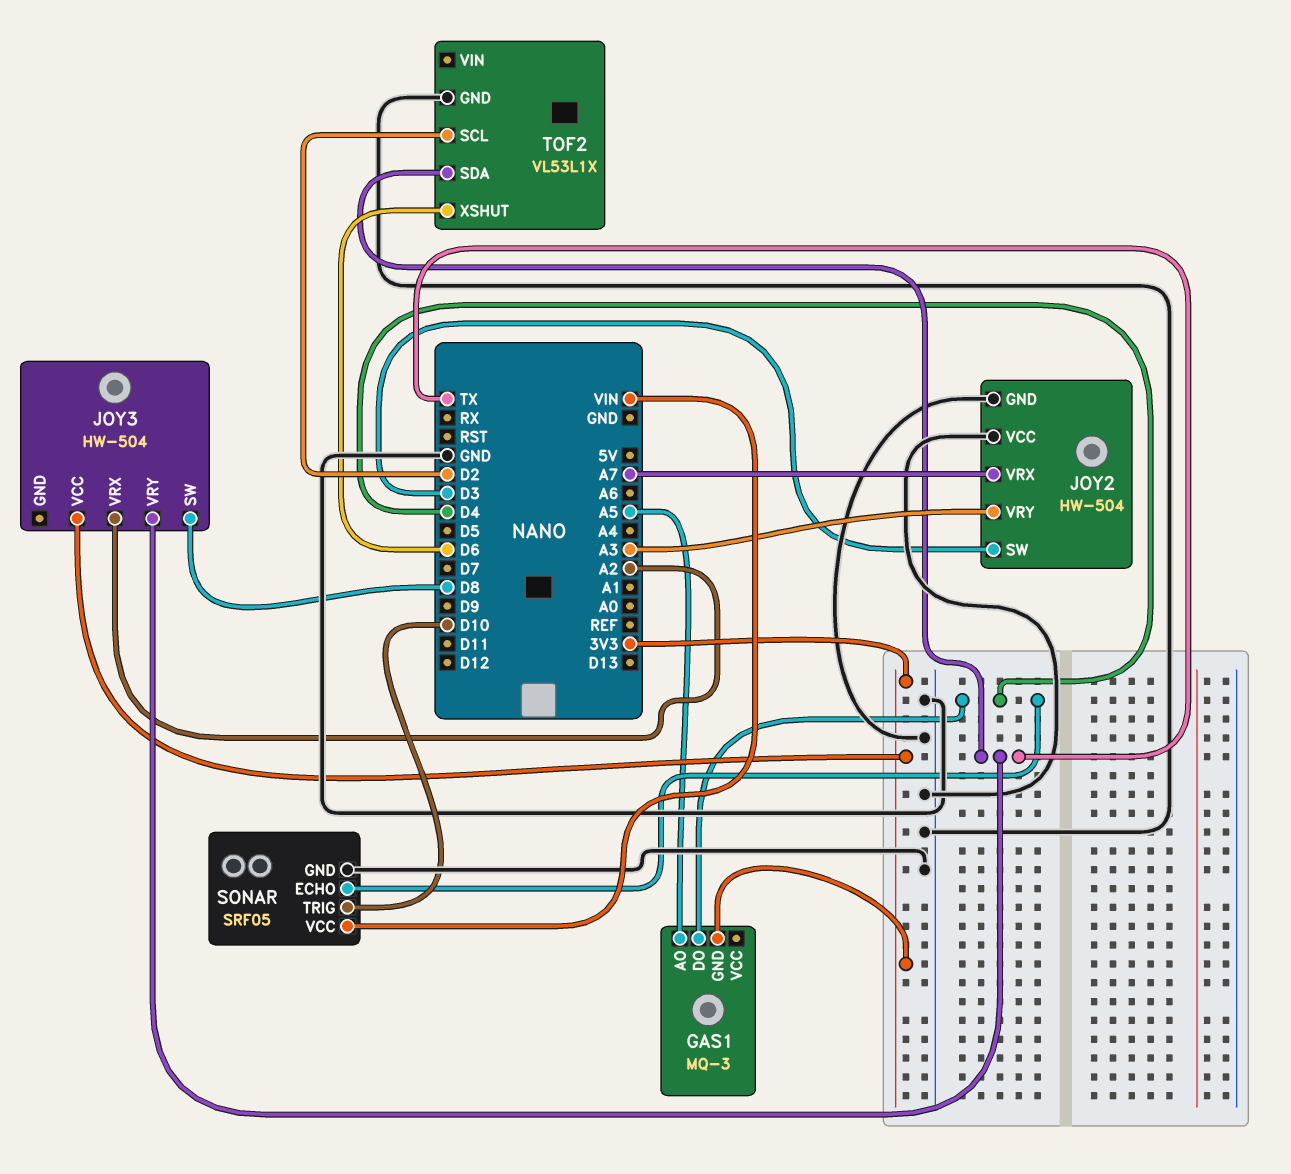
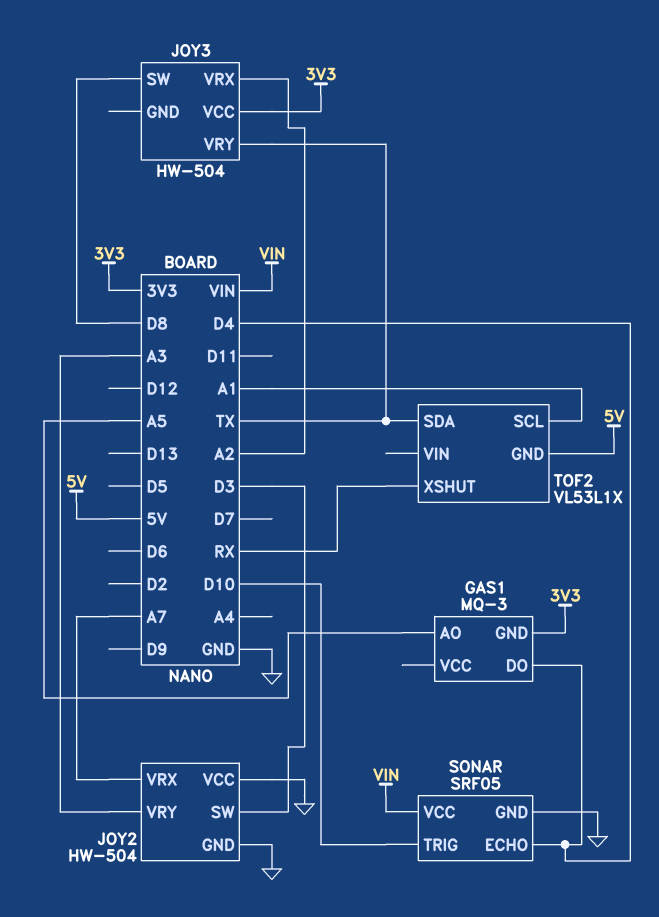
TOF2 pin GND: GND -> 5V
TOF2 pin SCL: D2 -> A1
TOF2 pin XSHUT: D6 -> RX

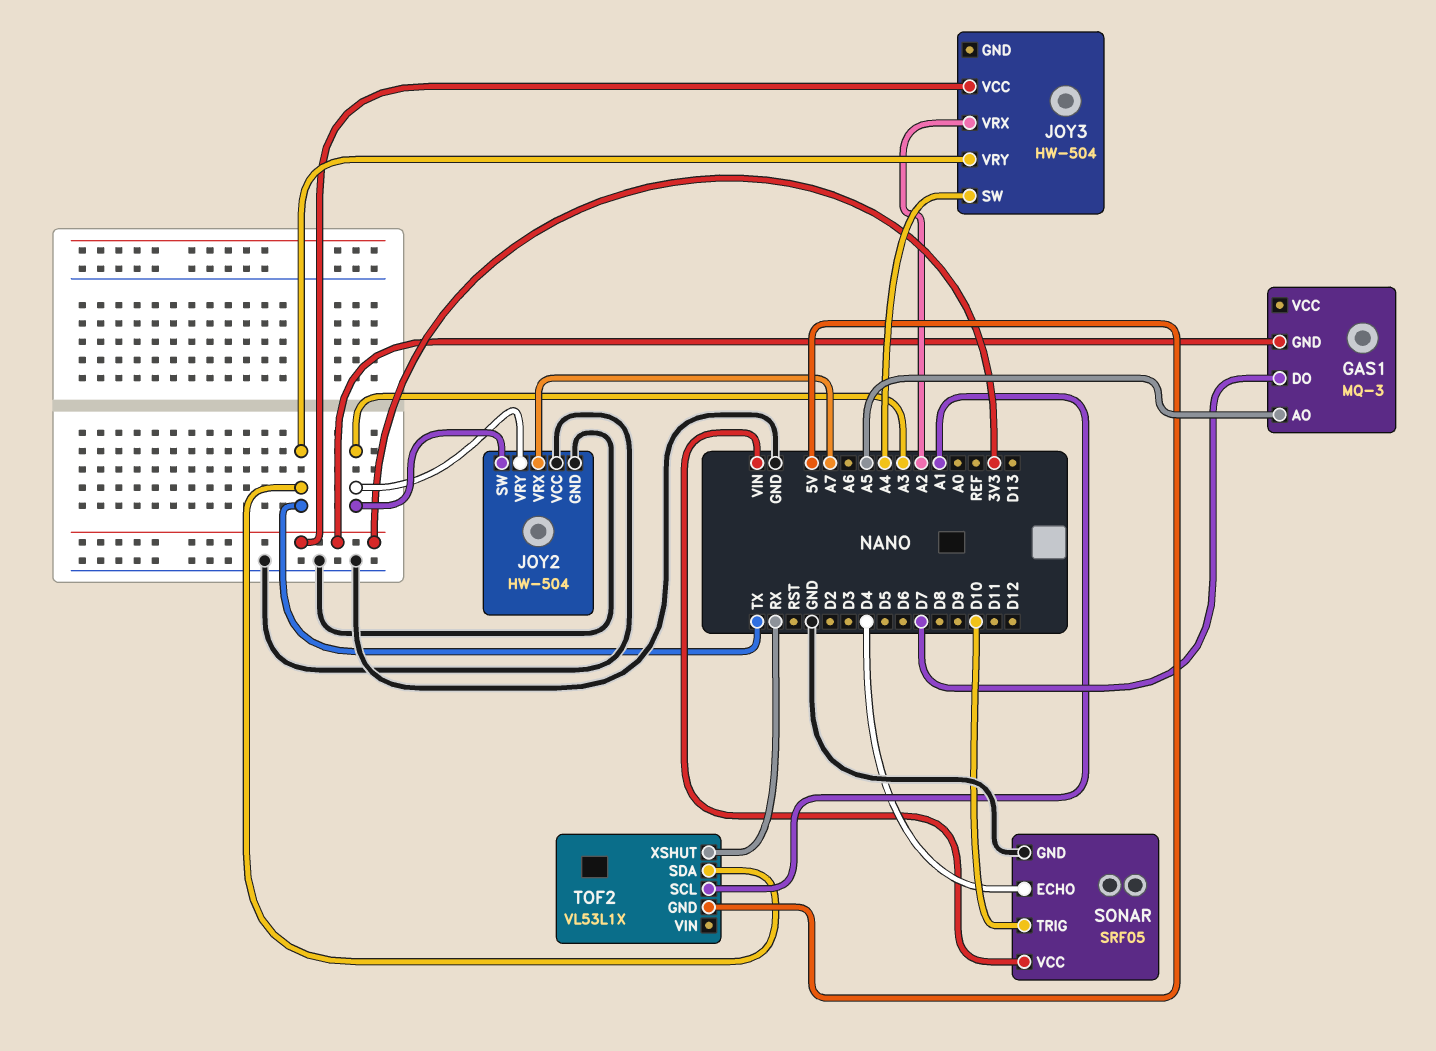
GAS1 pin DO: D4 -> D7
JOY2 pin SW: D3 -> A3
JOY3 pin SW: D8 -> A4

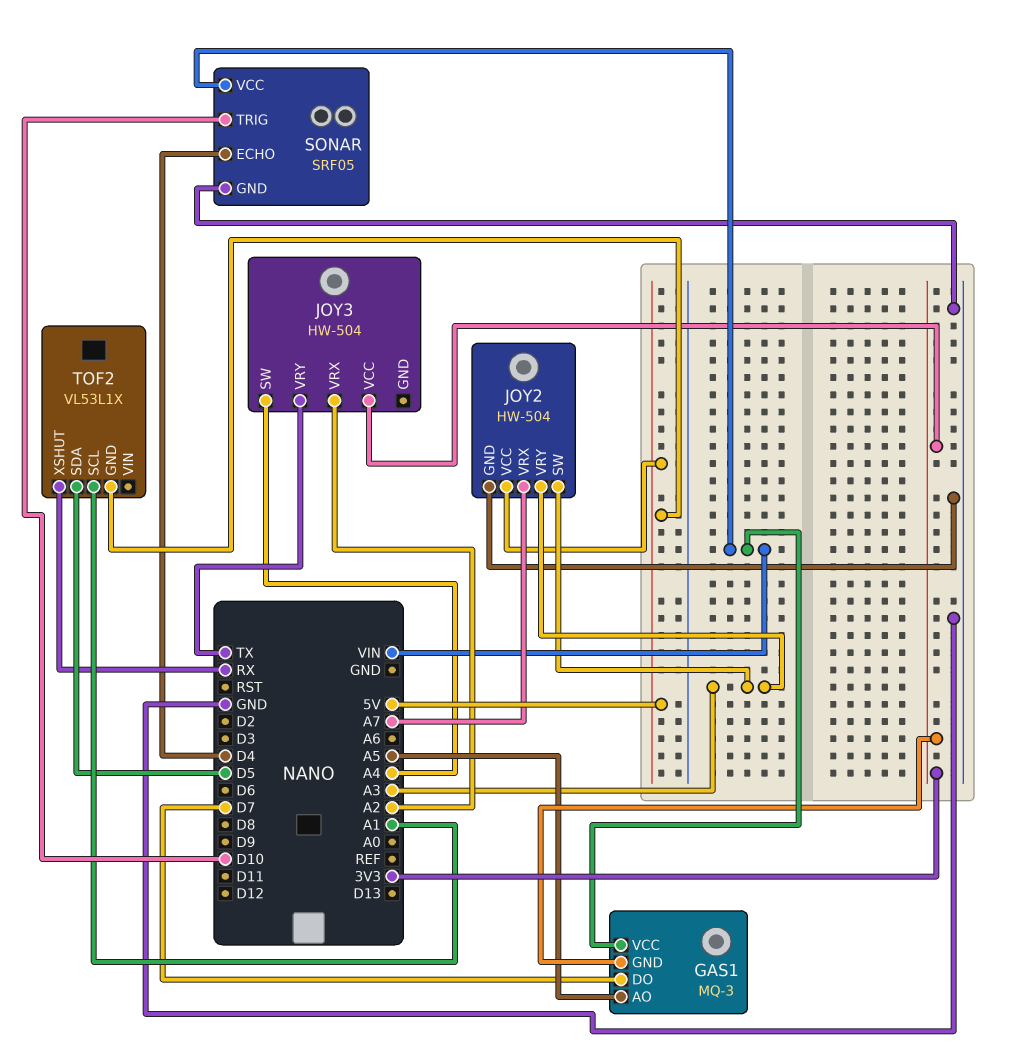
GAS1 pin VCC: none -> VIN
JOY2 pin VCC: GND -> 5V
TOF2 pin SDA: TX -> D5

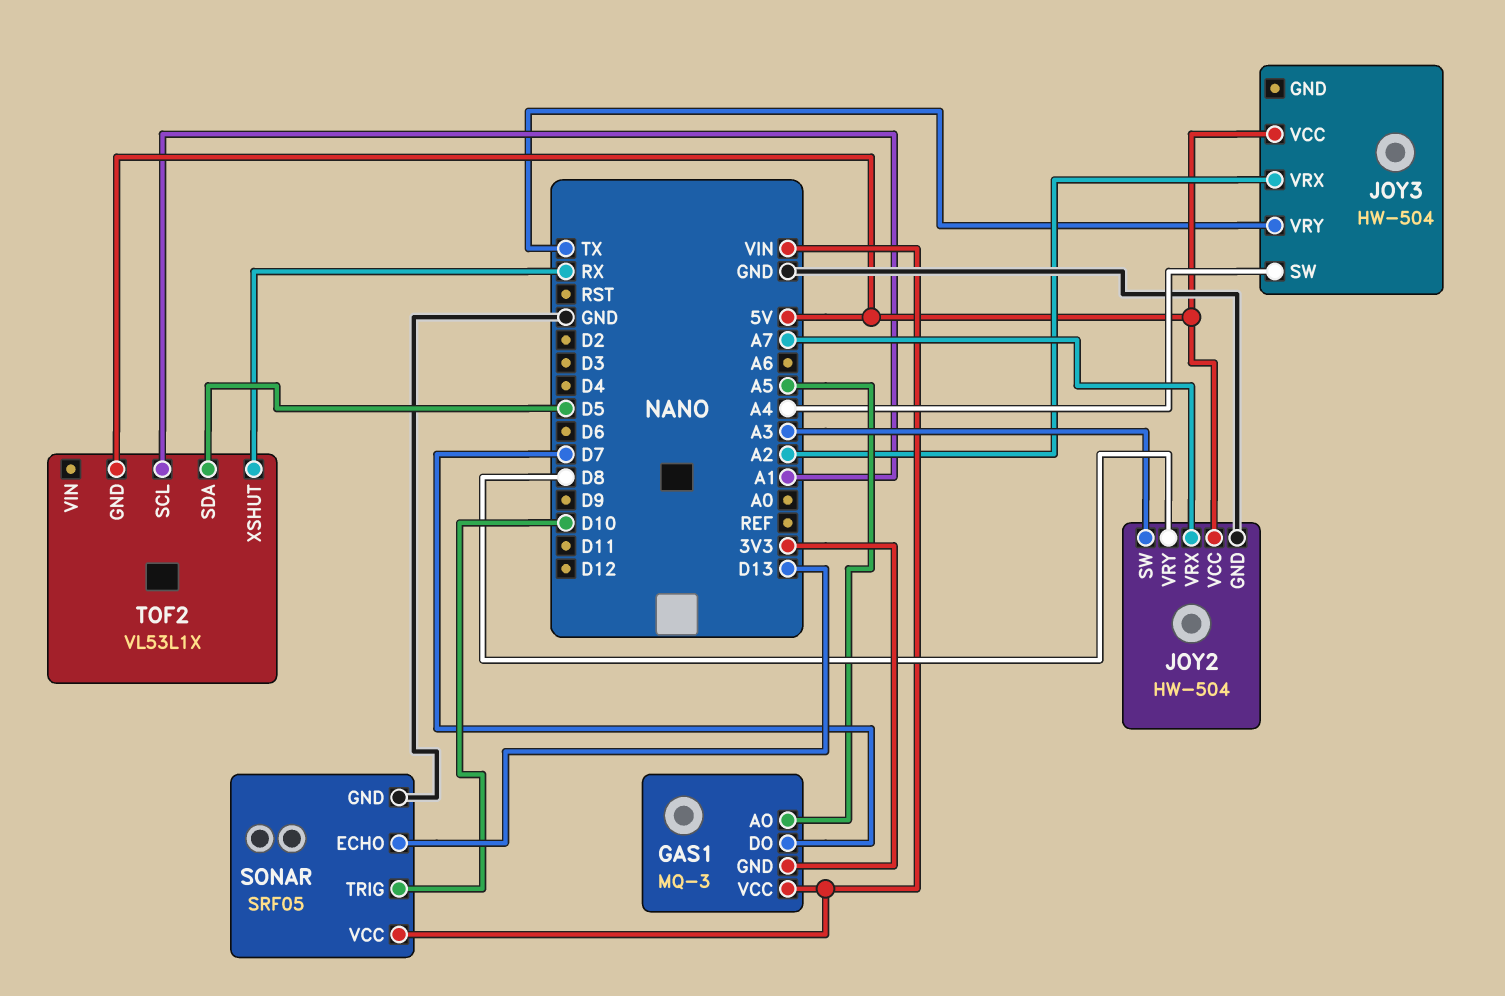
JOY2 pin VRY: A3 -> D8
JOY3 pin VCC: 3V3 -> 5V
SONAR pin ECHO: D4 -> D13

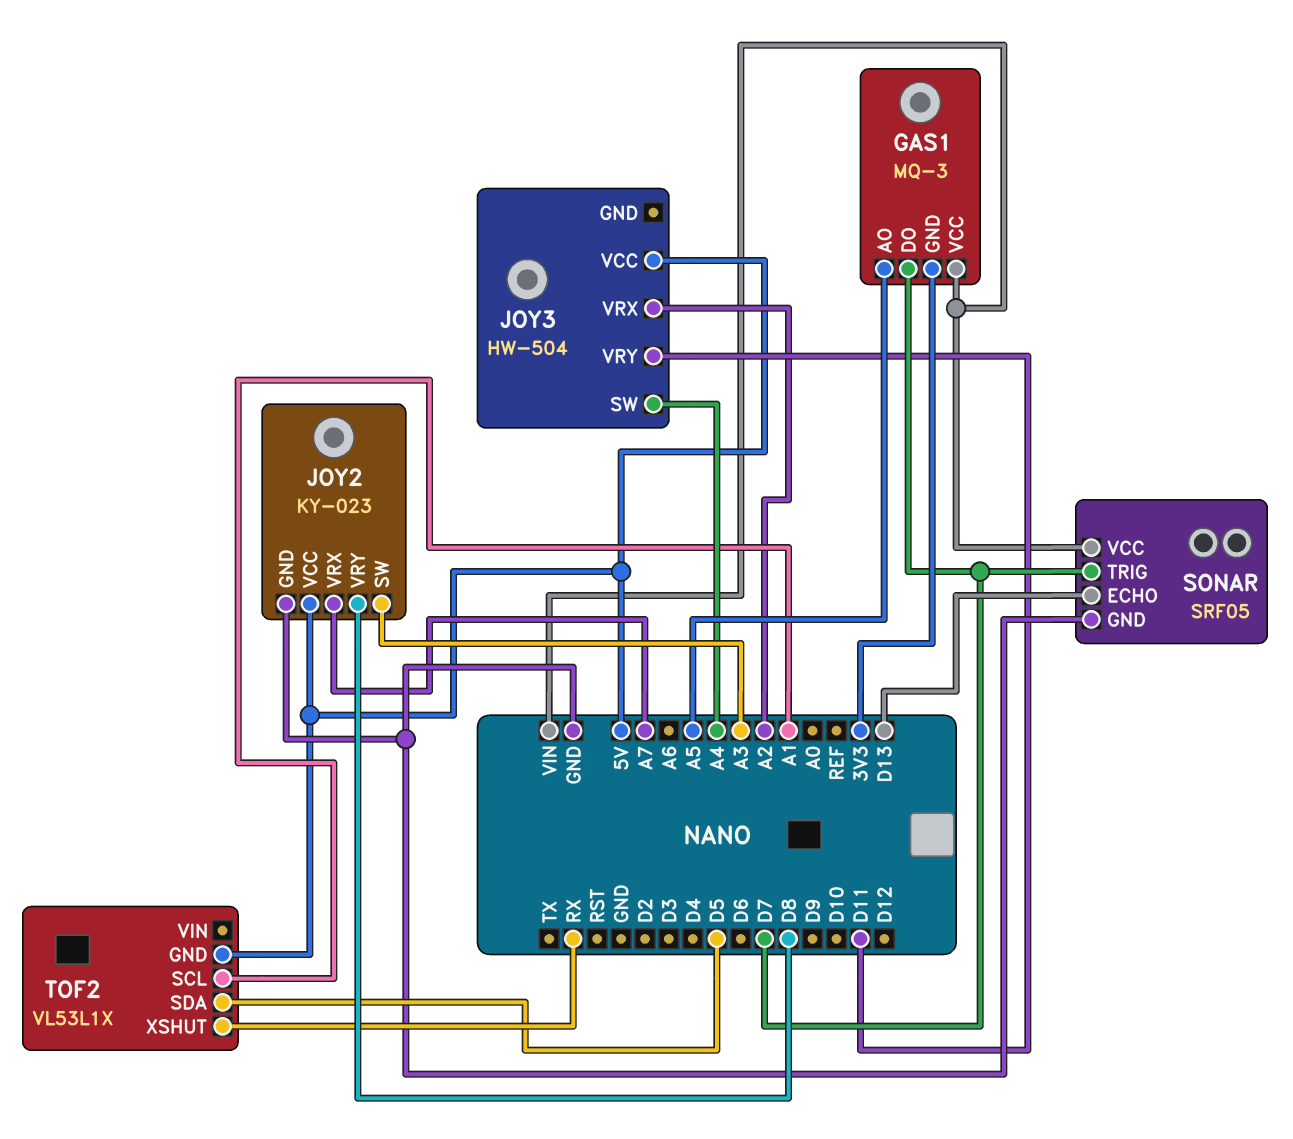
JOY2: HW-504 -> KY-023
JOY3 pin VRY: TX -> D11
SONAR pin TRIG: D10 -> D7

